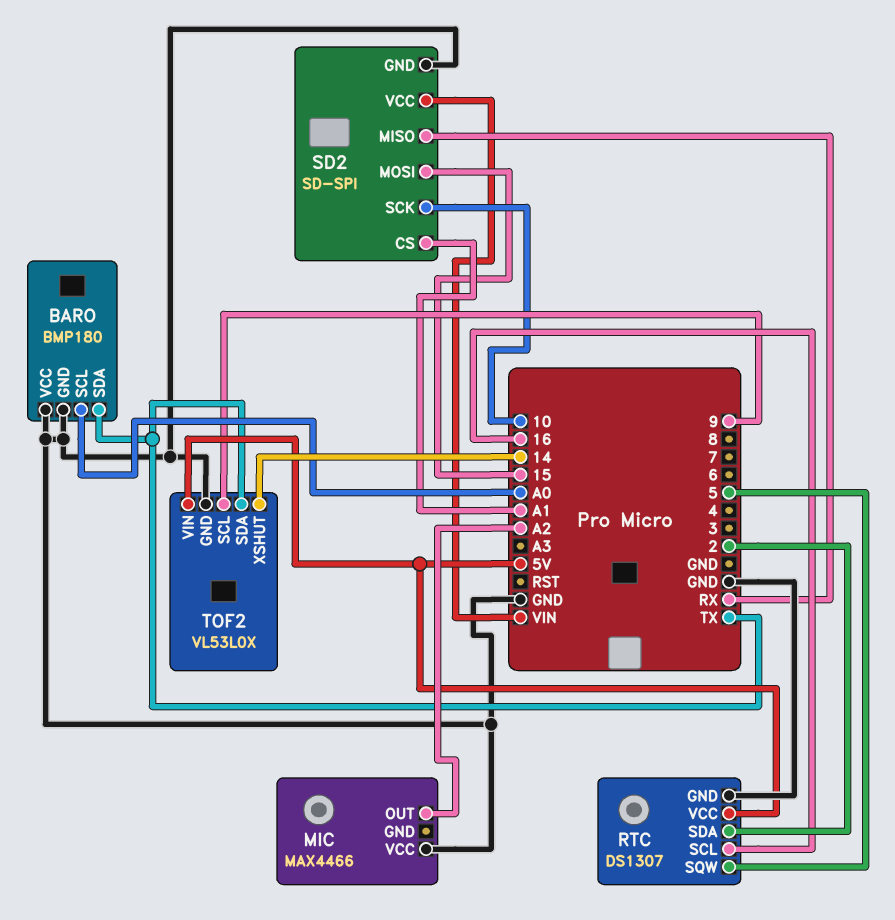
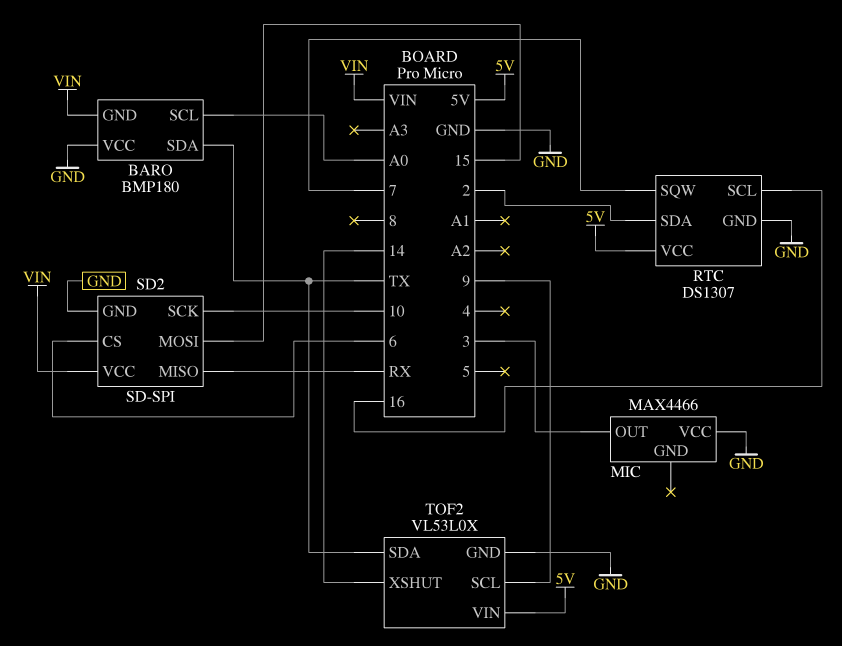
BARO pin GND: GND -> VIN
MIC pin OUT: A2 -> 3
RTC pin SQW: 5 -> 7
SD2 pin CS: A1 -> 6

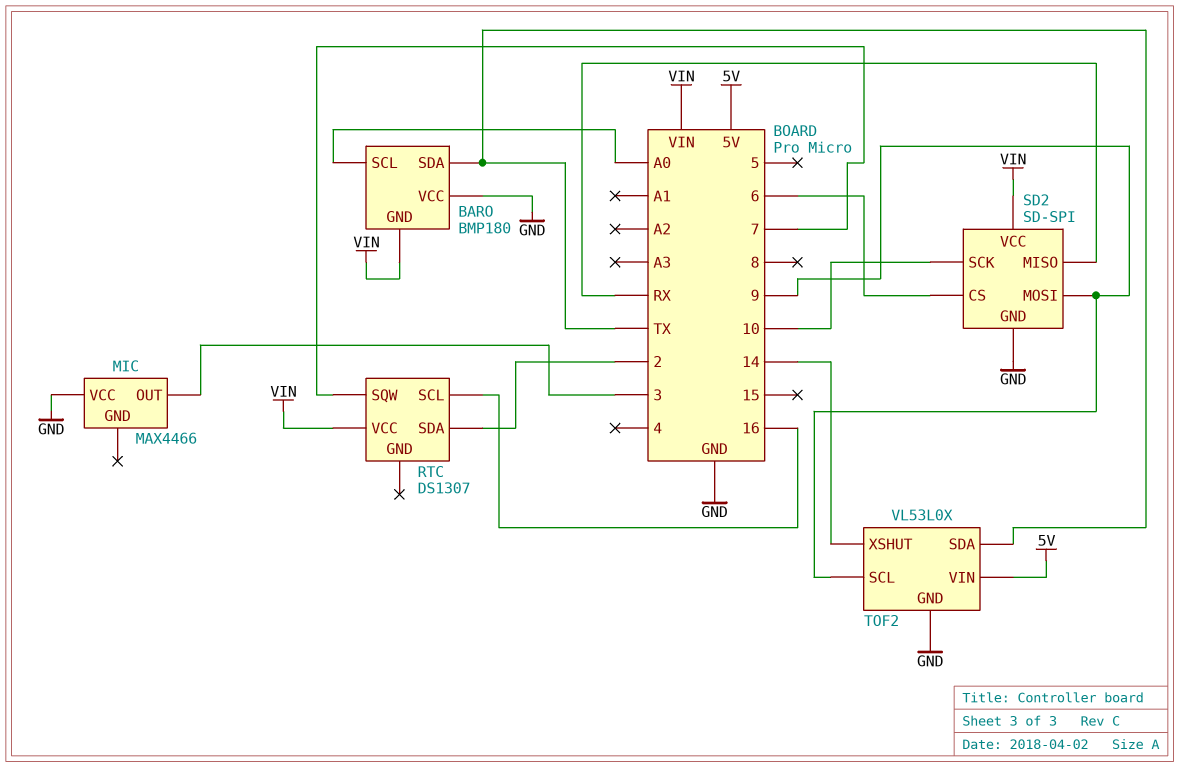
RTC pin GND: GND -> none
RTC pin VCC: 5V -> VIN
SD2 pin MOSI: 15 -> 9

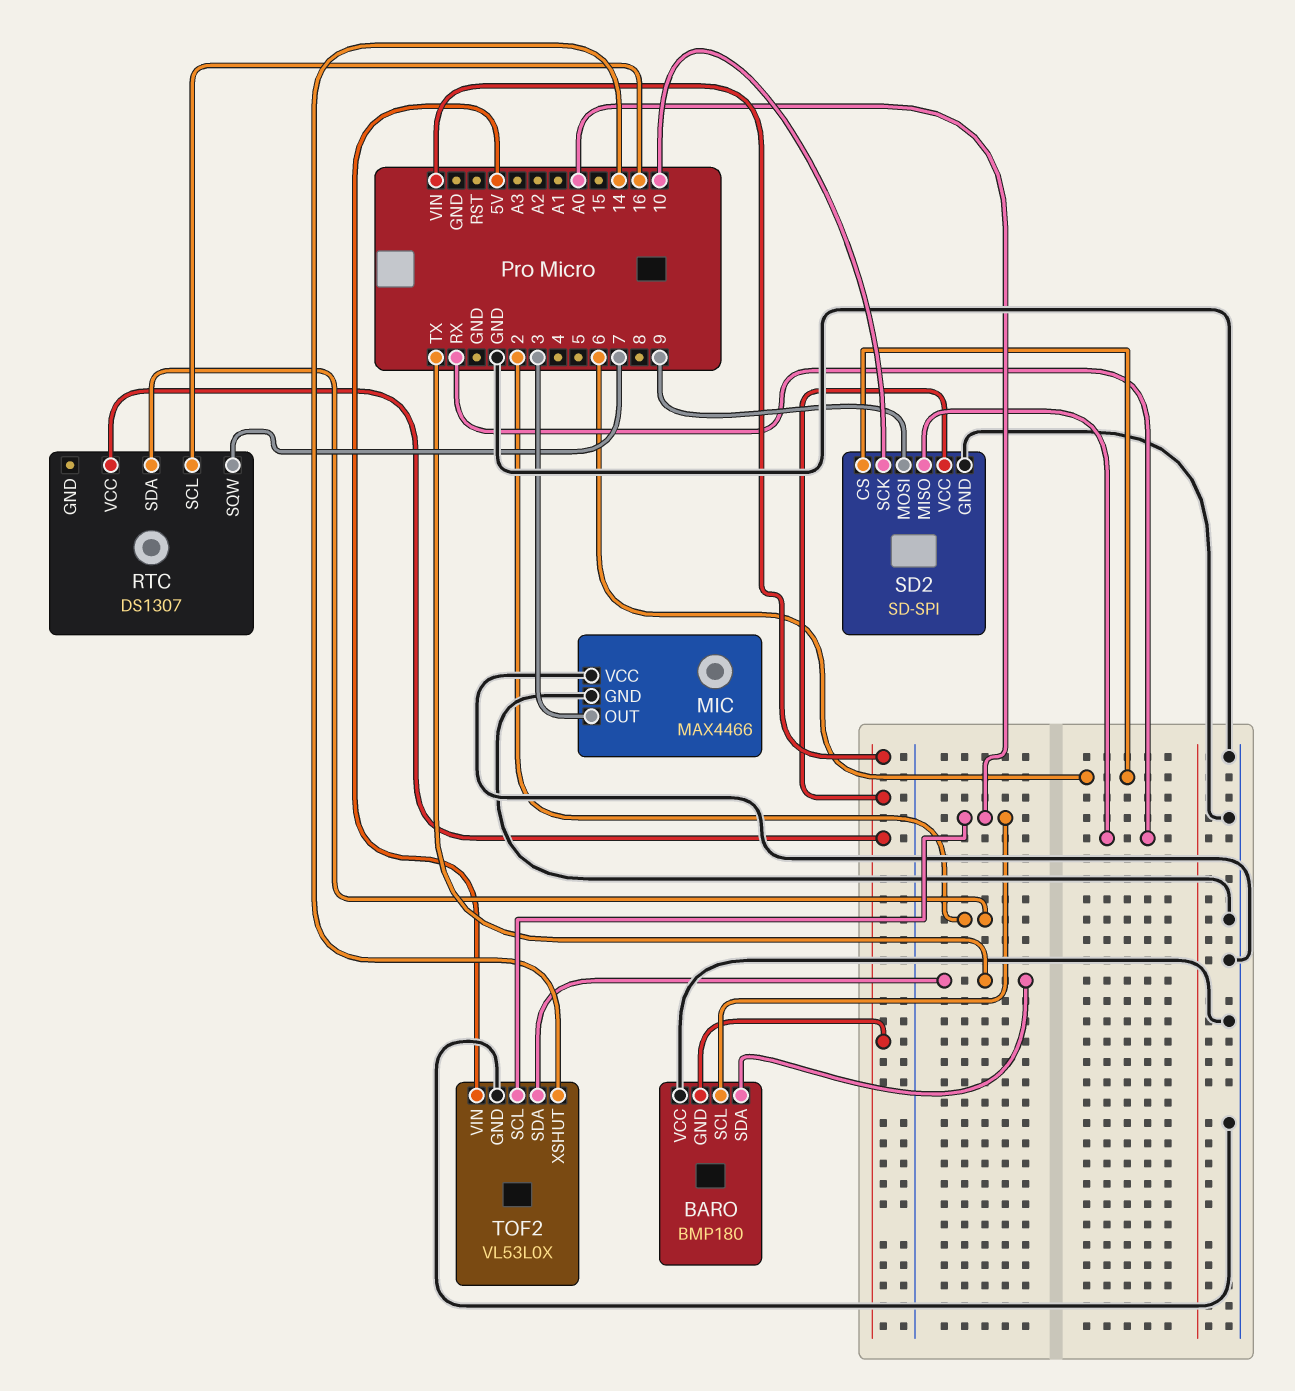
MIC pin GND: none -> GND
TOF2 pin SCL: 9 -> A0

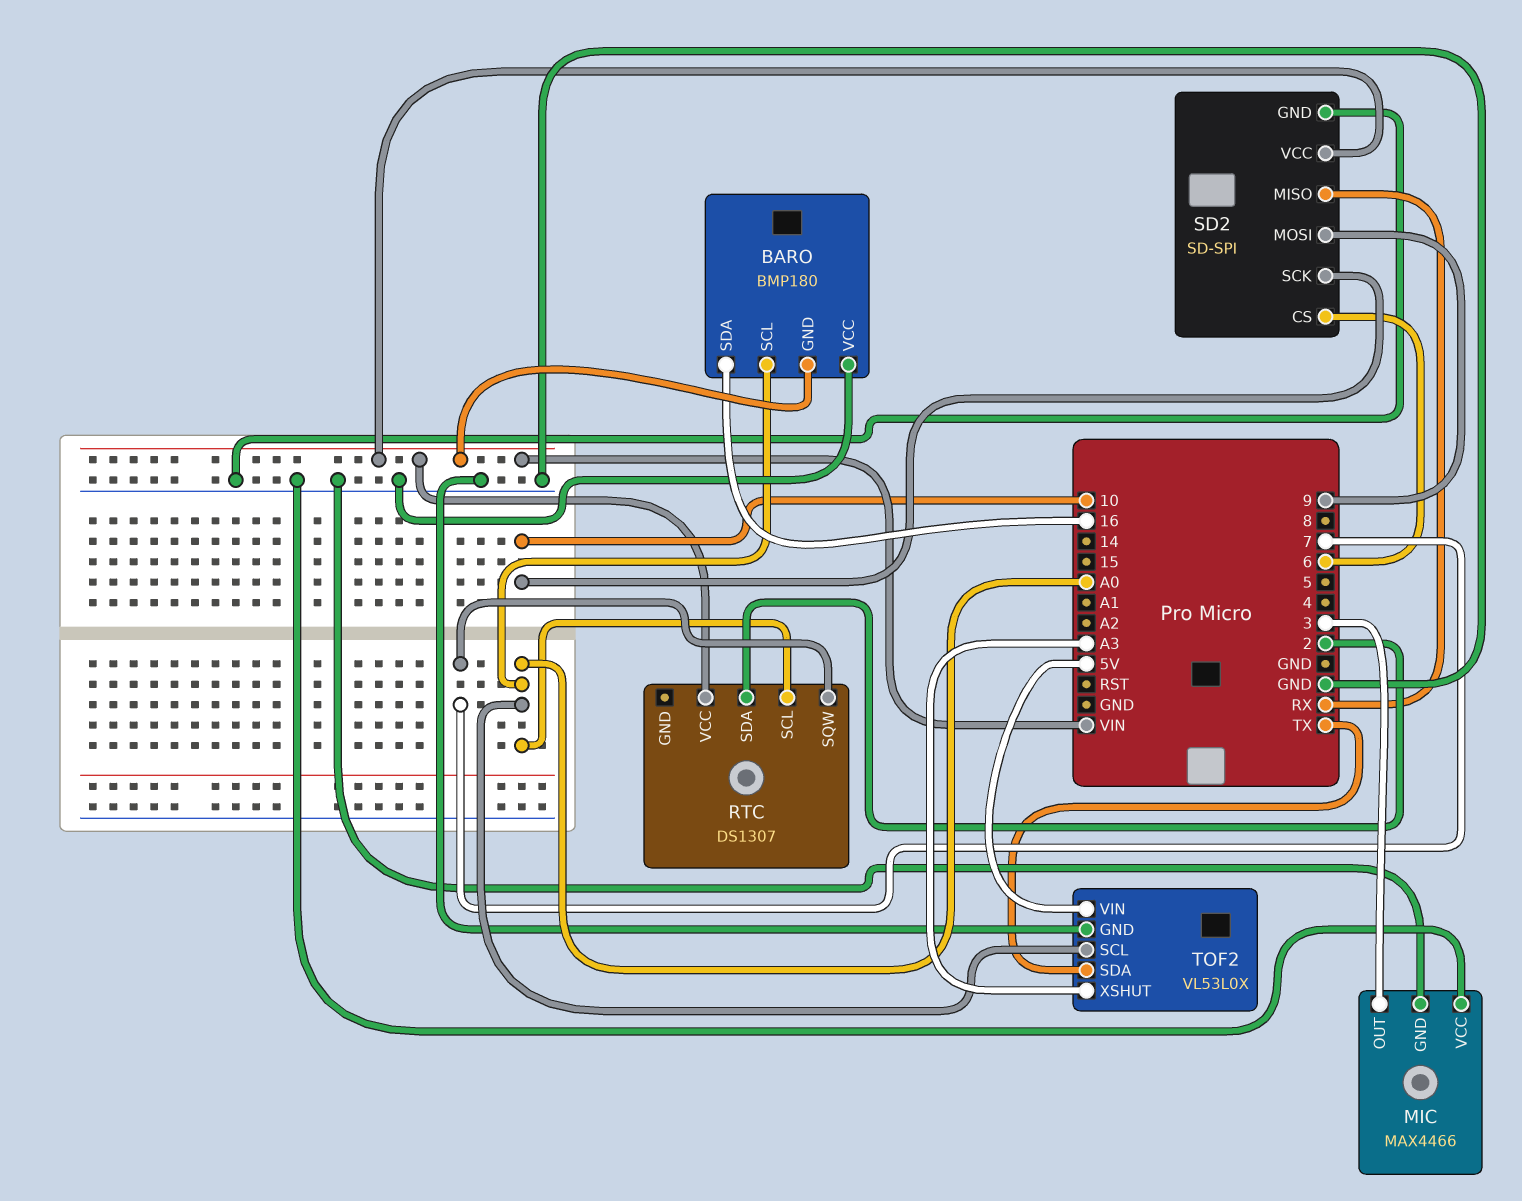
BARO pin SDA: TX -> 16
RTC pin SCL: 16 -> A0
TOF2 pin XSHUT: 14 -> A3

